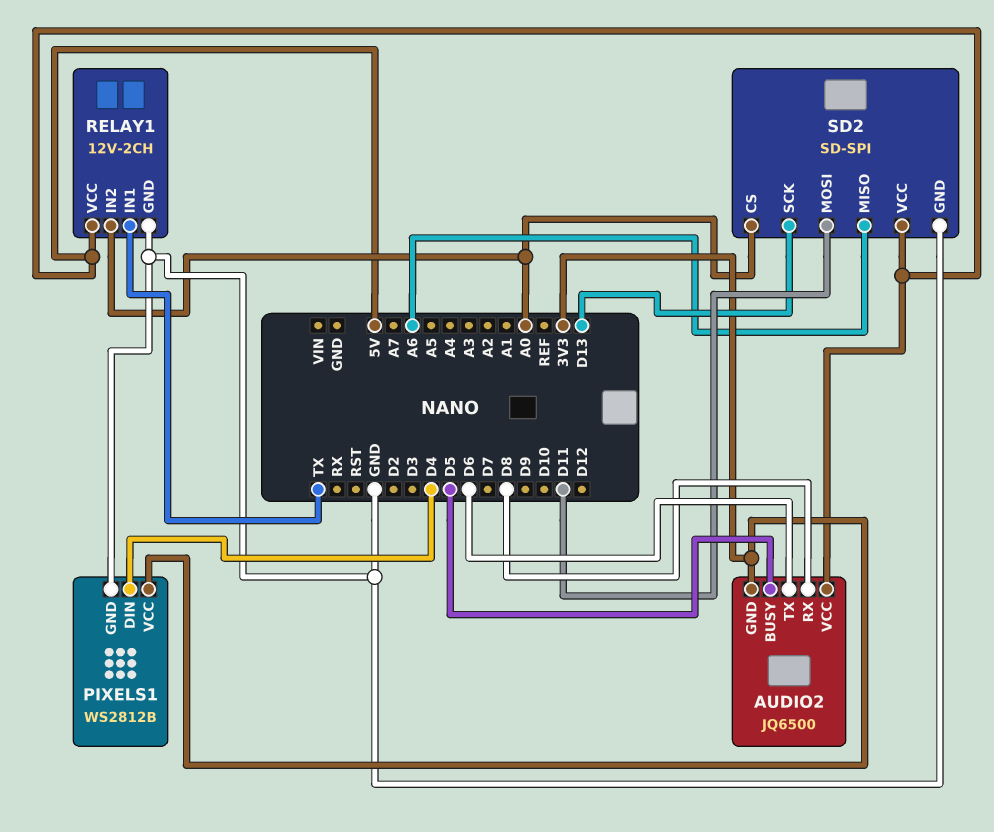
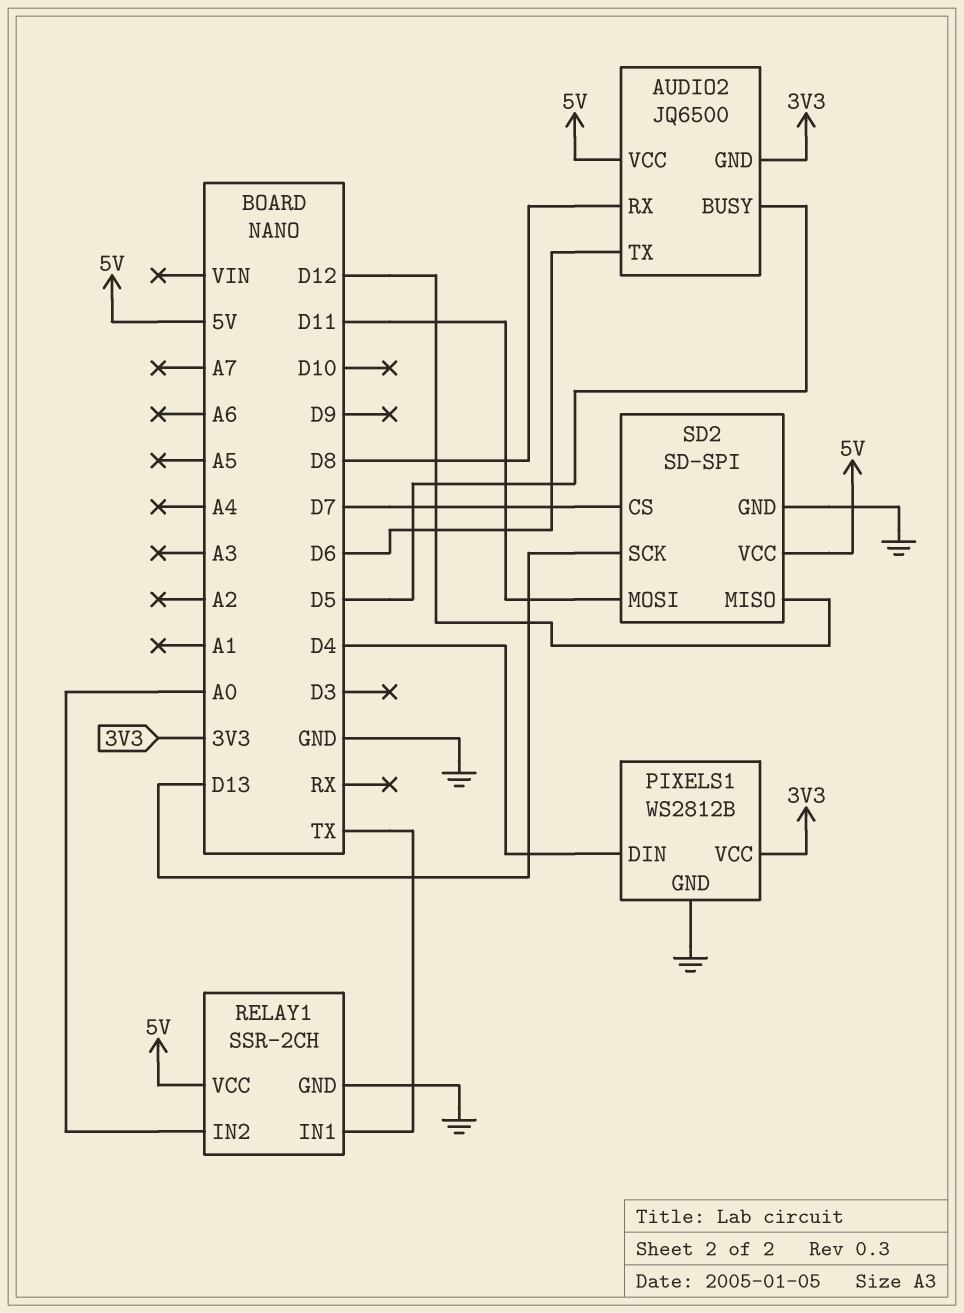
RELAY1: 12V-2CH -> SSR-2CH
SD2 pin CS: A0 -> D7
SD2 pin MISO: A6 -> D12

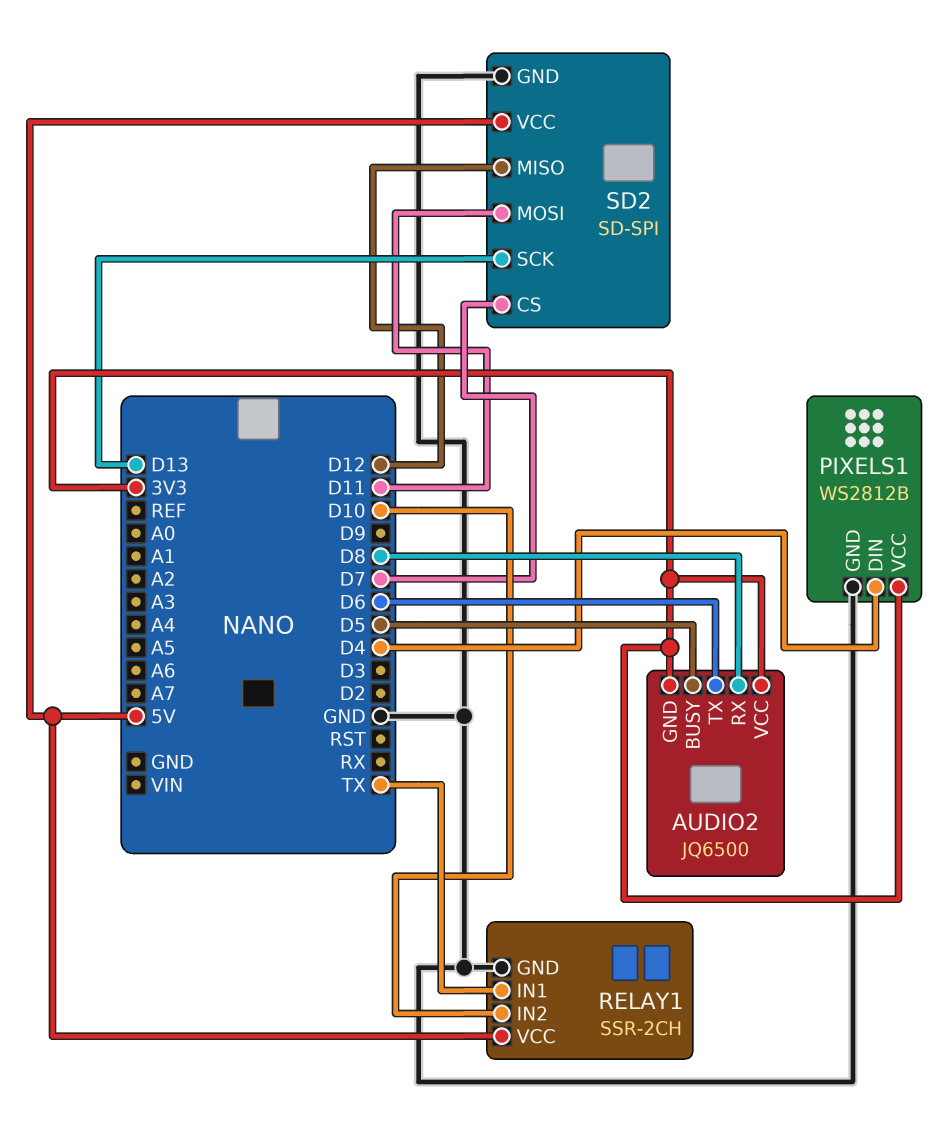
AUDIO2 pin VCC: 5V -> 3V3
RELAY1 pin IN2: A0 -> D10

